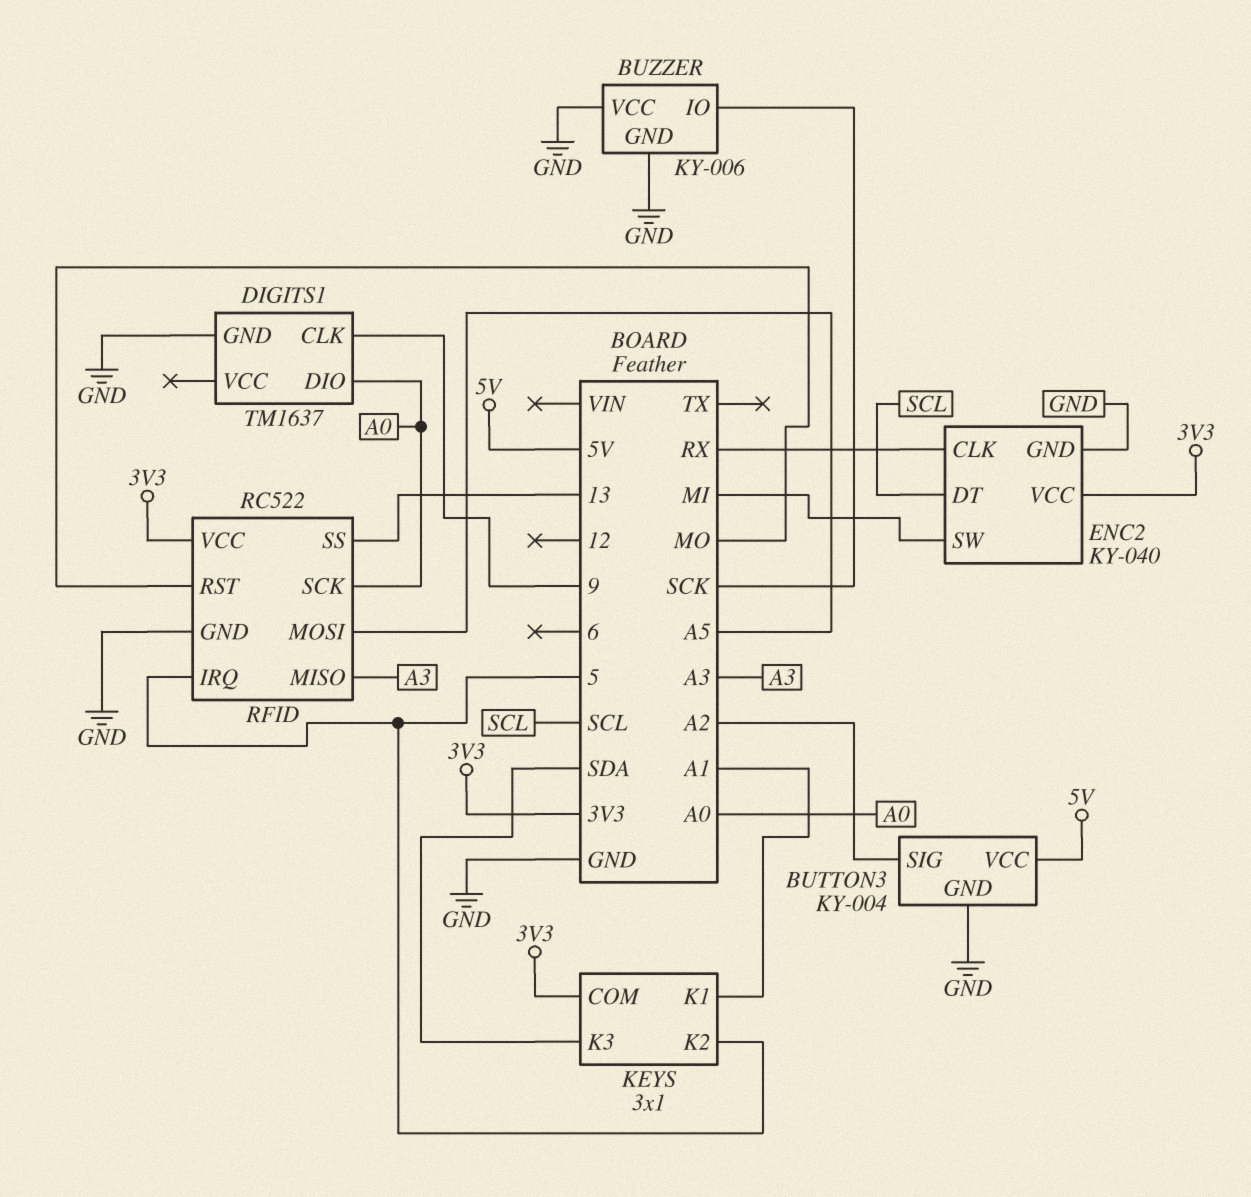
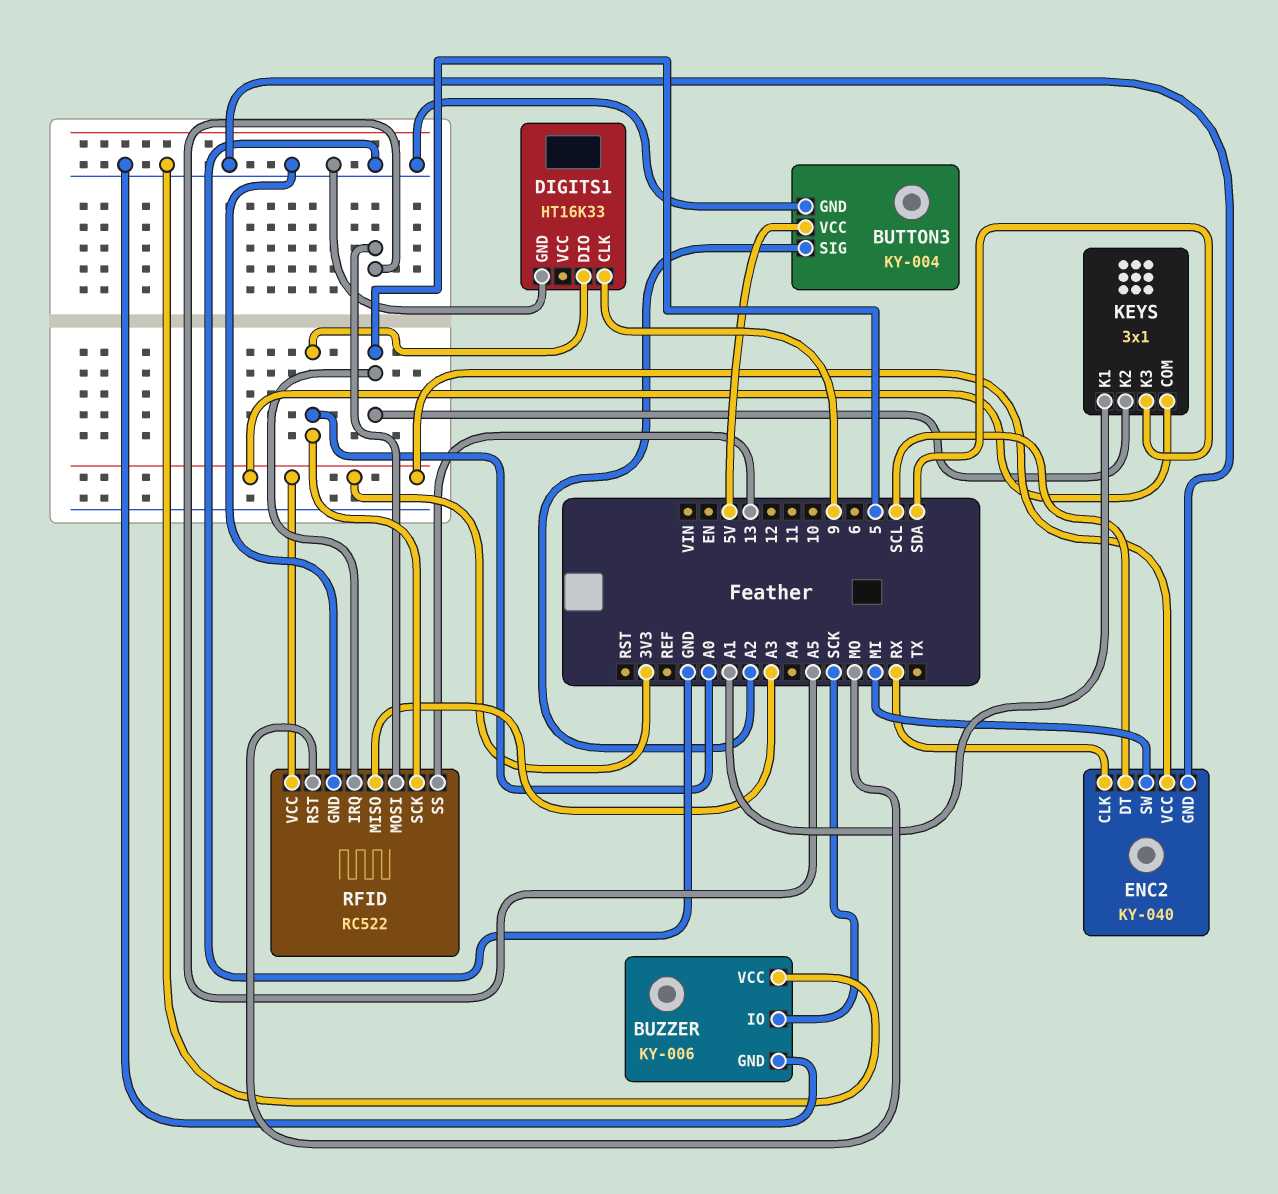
DIGITS1: TM1637 -> HT16K33

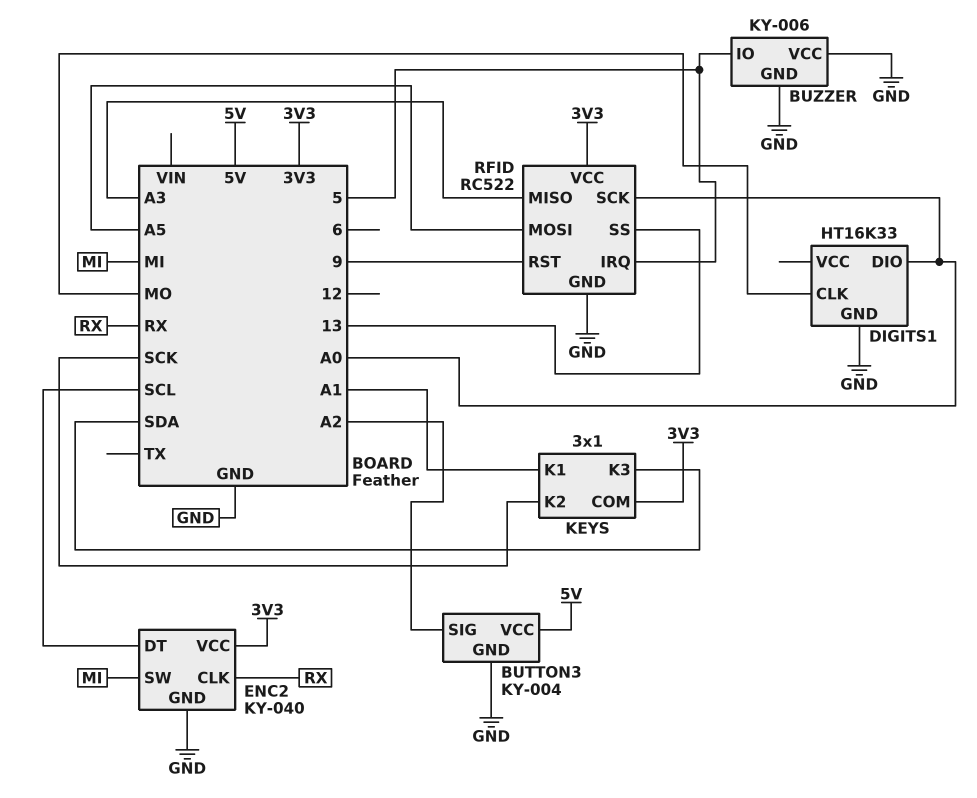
BUZZER pin IO: SCK -> 5
DIGITS1 pin CLK: 9 -> MO
KEYS pin K2: 5 -> SCK
RFID pin RST: MO -> 9

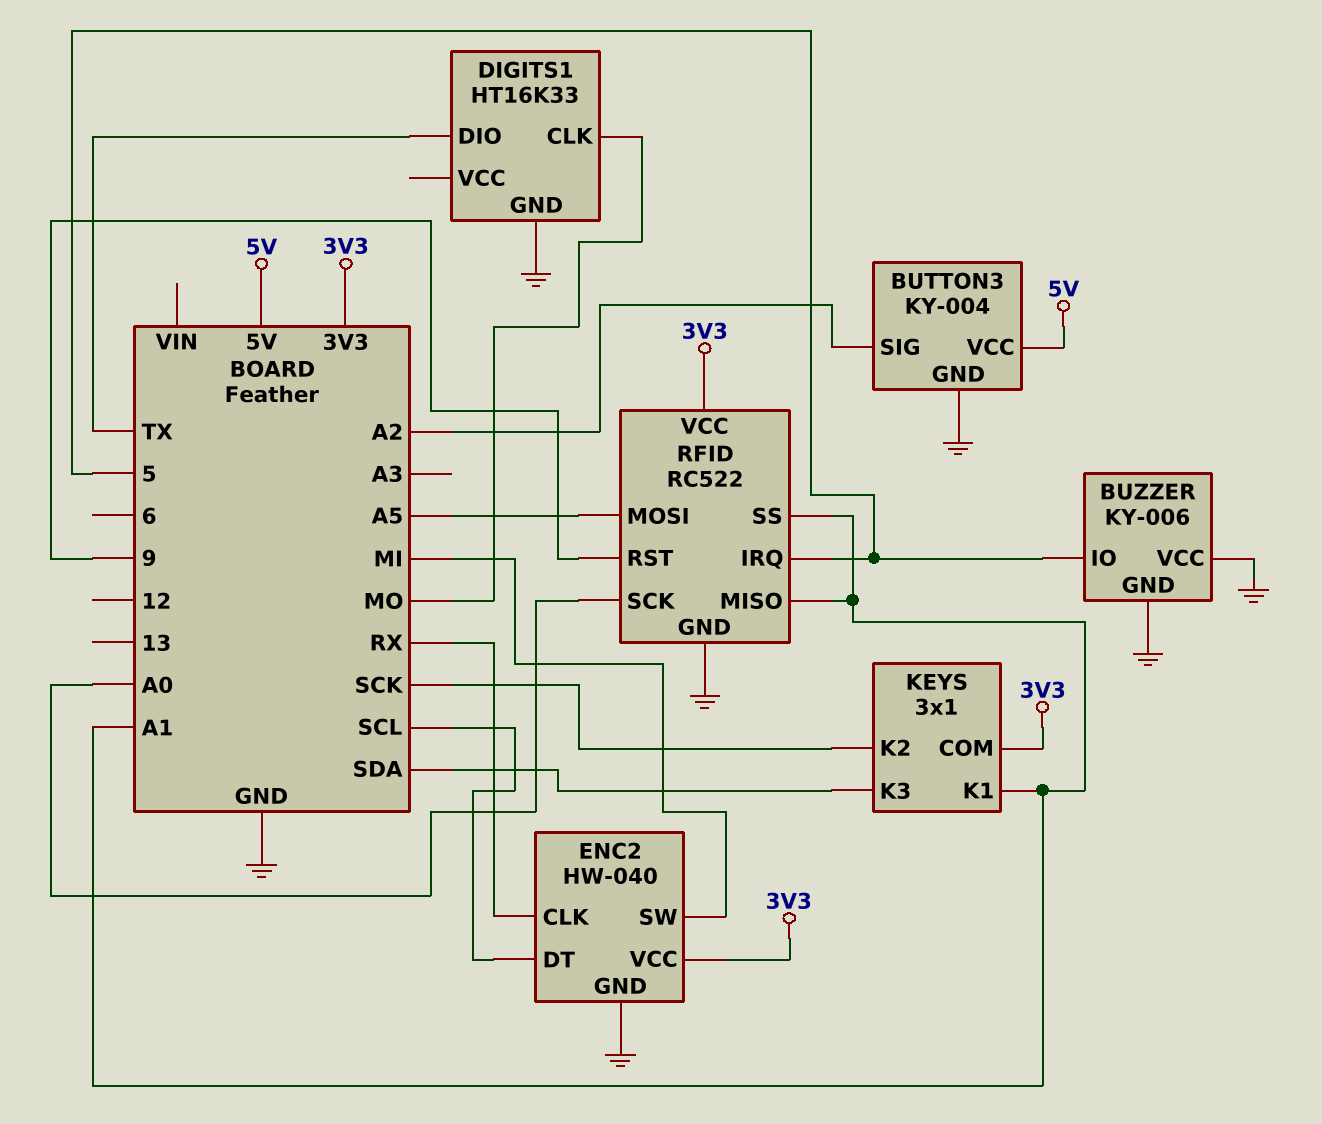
DIGITS1 pin DIO: A0 -> TX
ENC2: KY-040 -> HW-040
RFID pin MISO: A3 -> A1
RFID pin SS: 13 -> A1

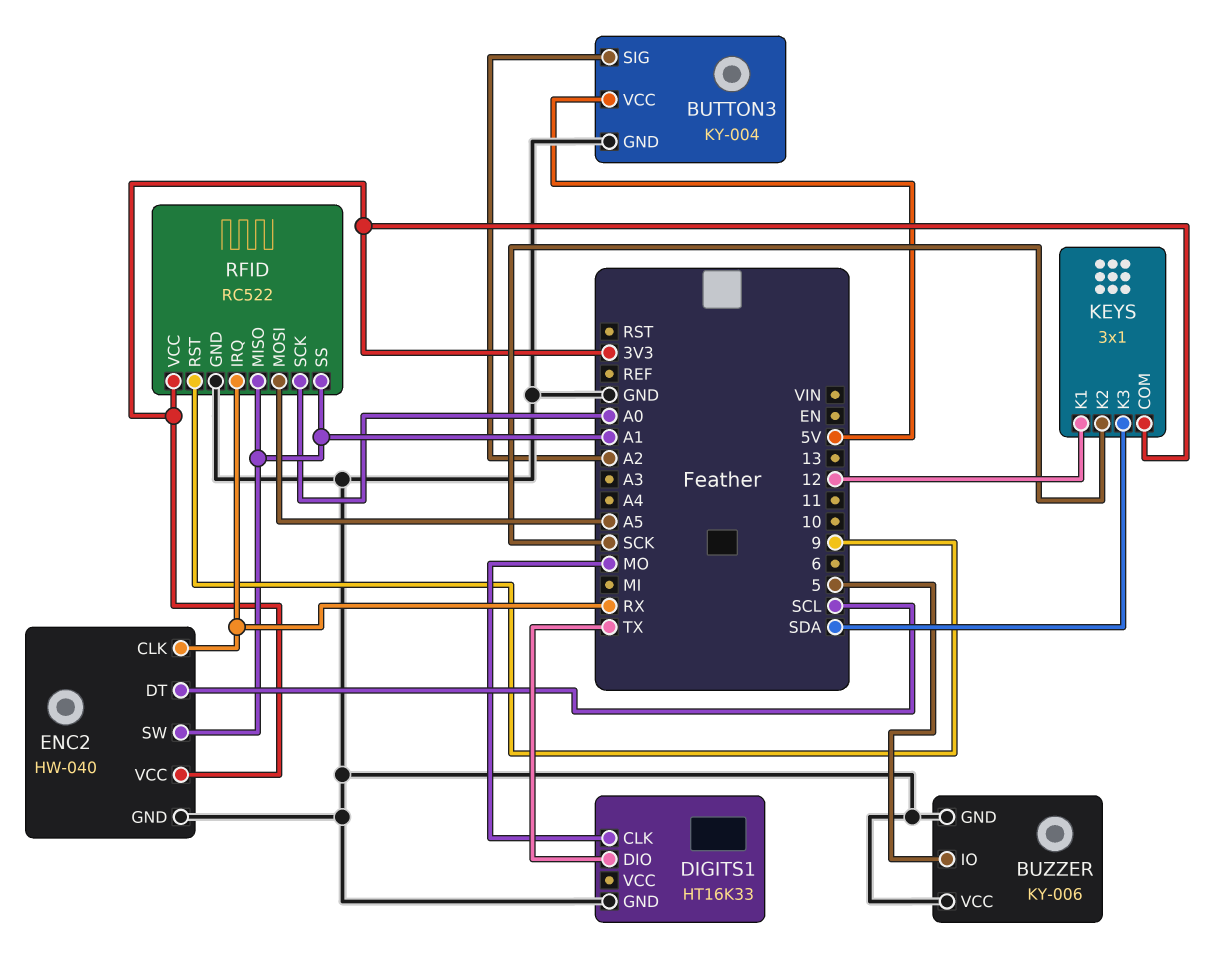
ENC2 pin SW: MI -> A1
KEYS pin K1: A1 -> 12
RFID pin IRQ: 5 -> RX

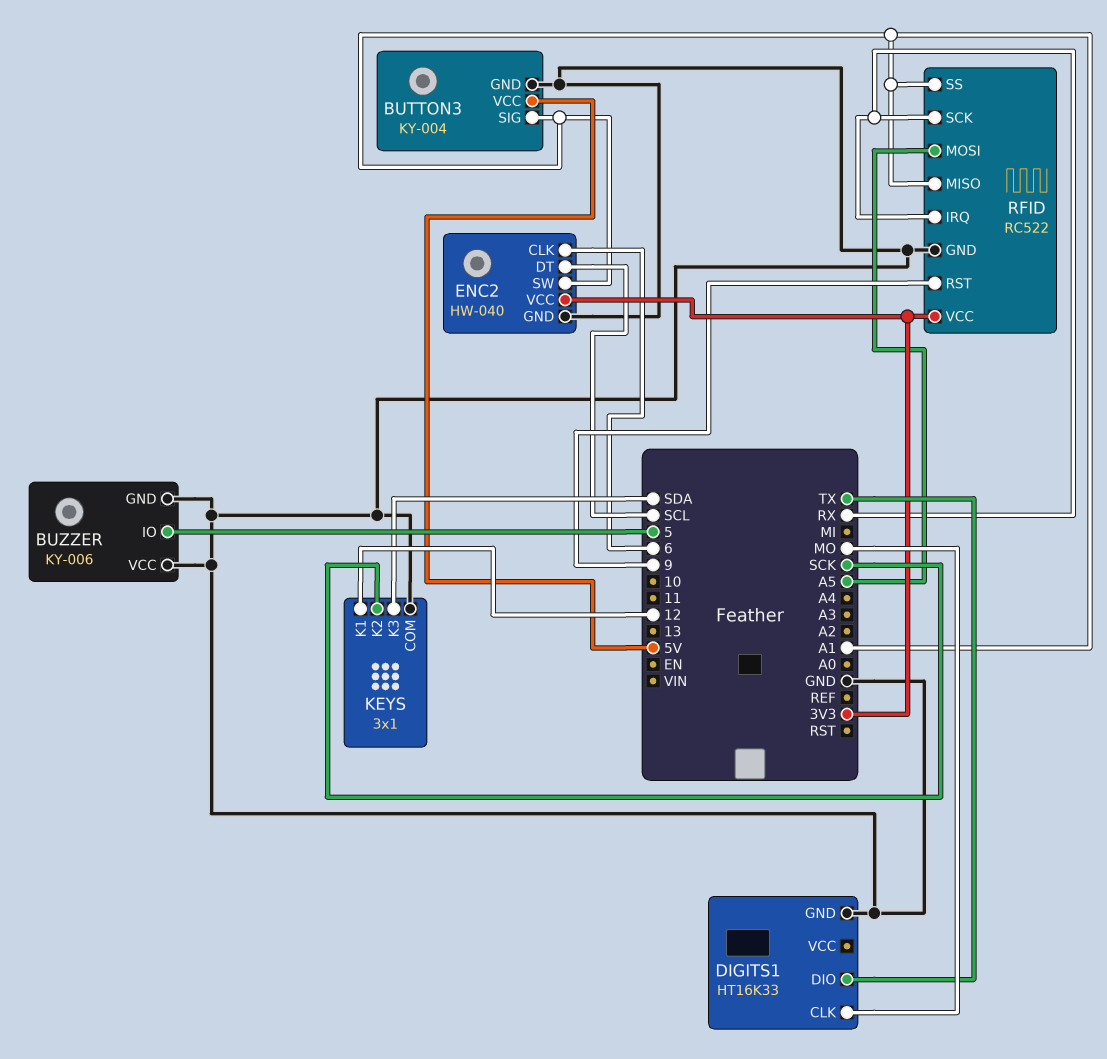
BUTTON3 pin SIG: A2 -> A1
ENC2 pin CLK: RX -> 6
KEYS pin COM: 3V3 -> GND
RFID pin SCK: A0 -> RX

